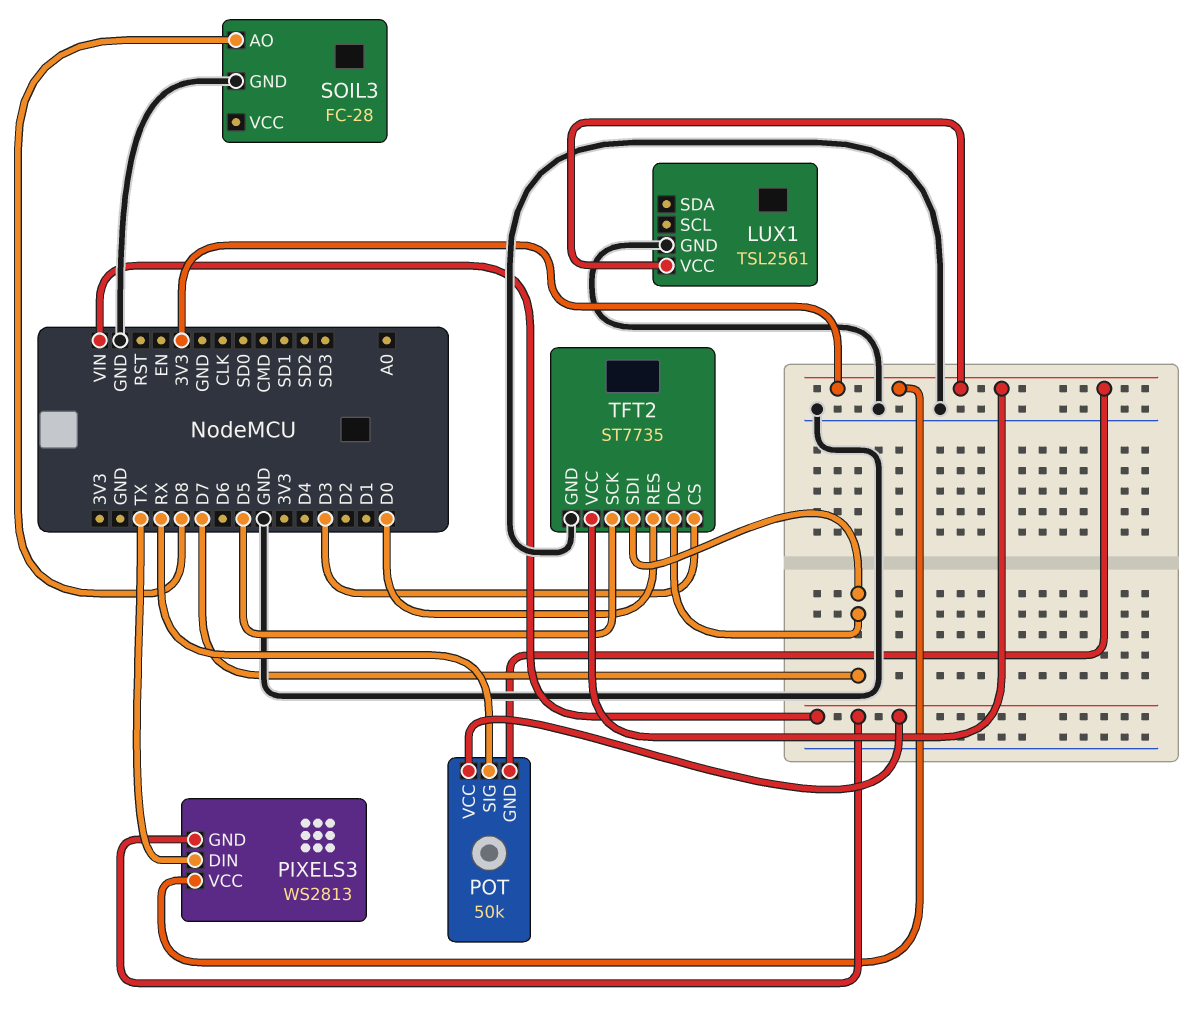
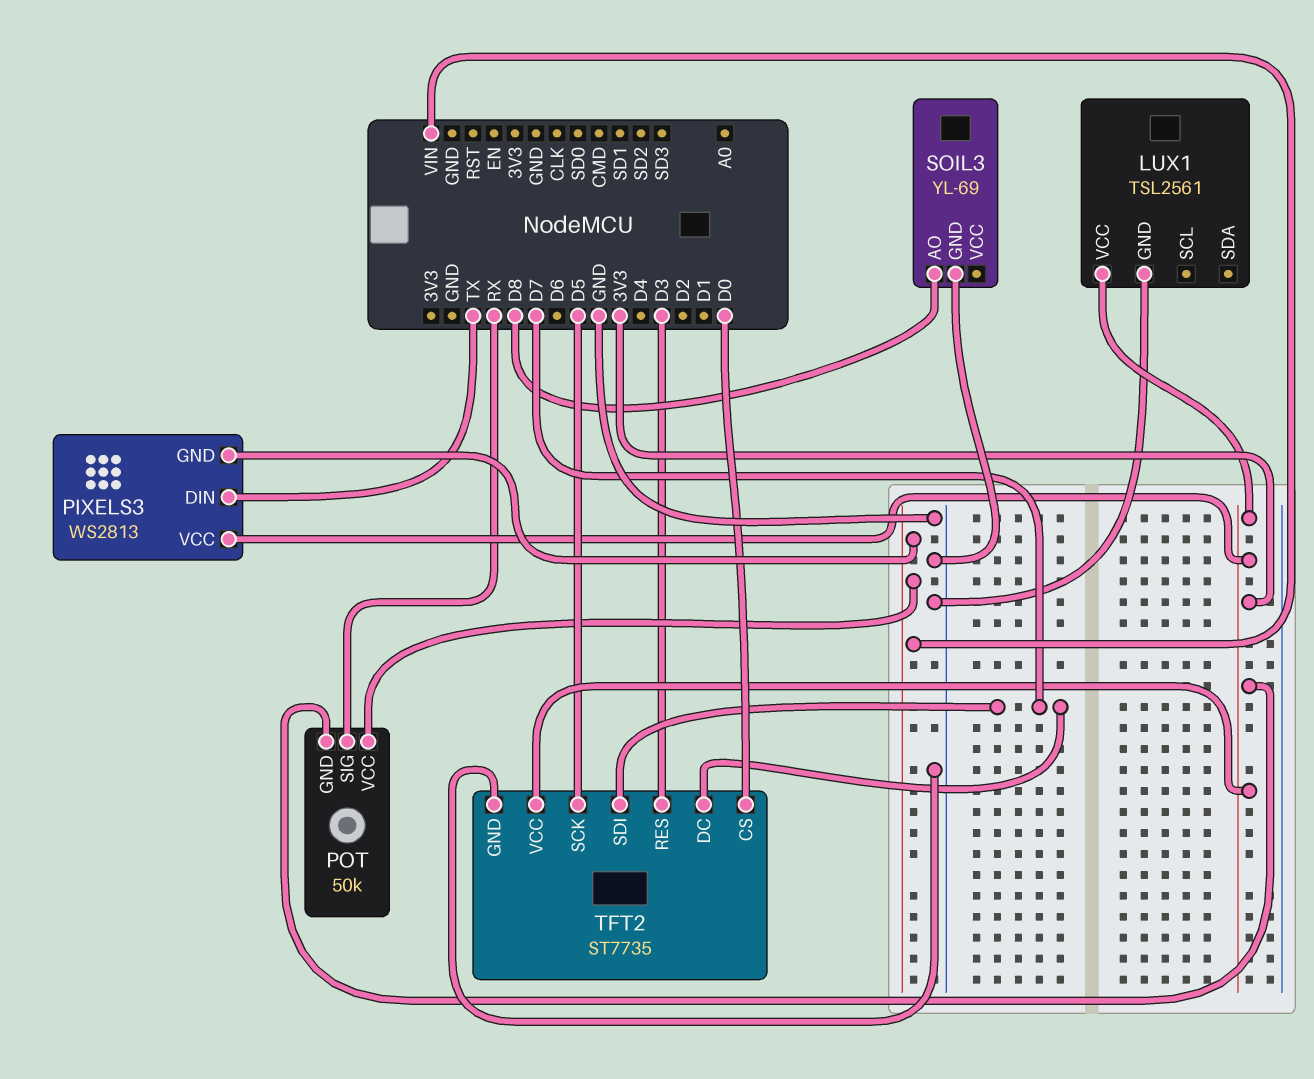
SOIL3: FC-28 -> YL-69
TFT2 pin CS: D3 -> D0
TFT2 pin RES: D0 -> D3

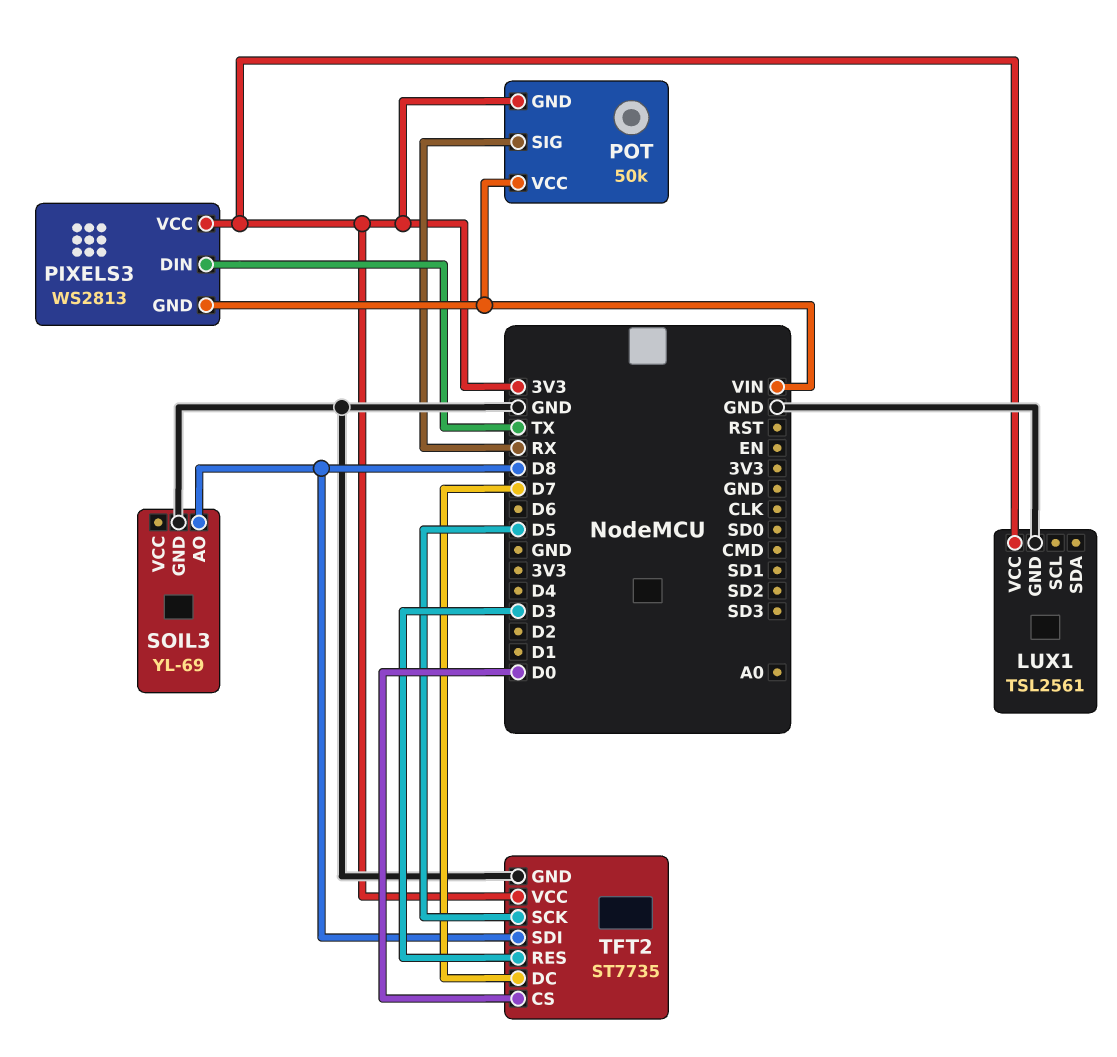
TFT2 pin SDI: D7 -> D8

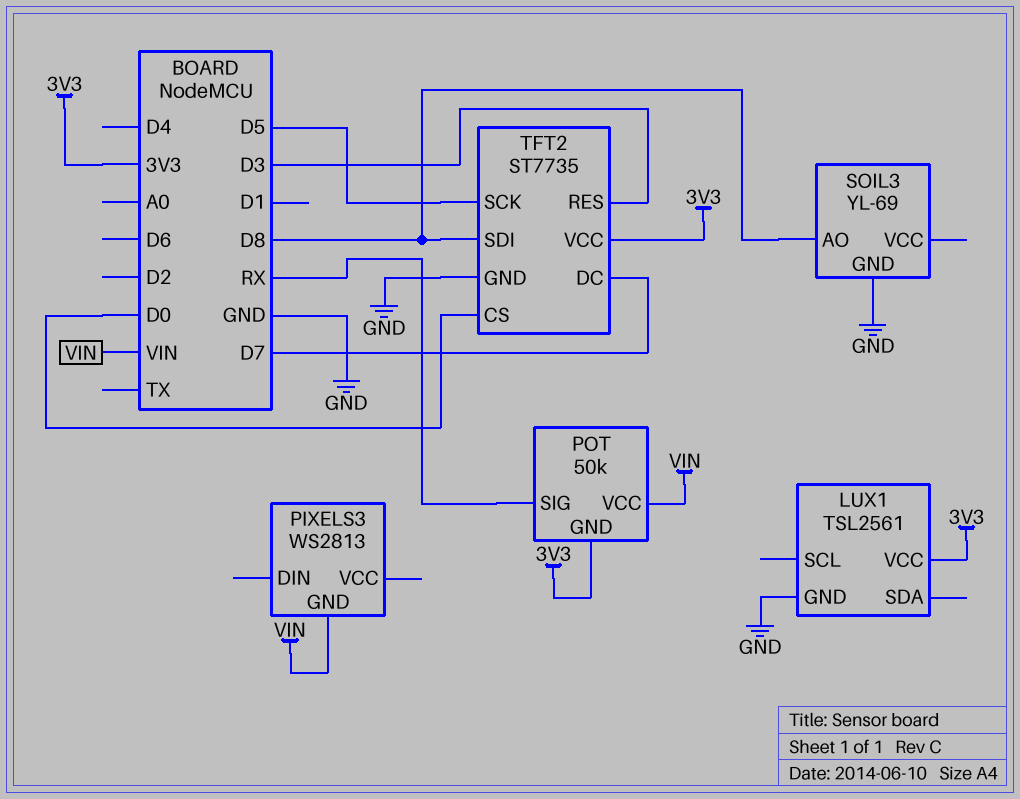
PIXELS3 pin DIN: TX -> none
PIXELS3 pin VCC: 3V3 -> none

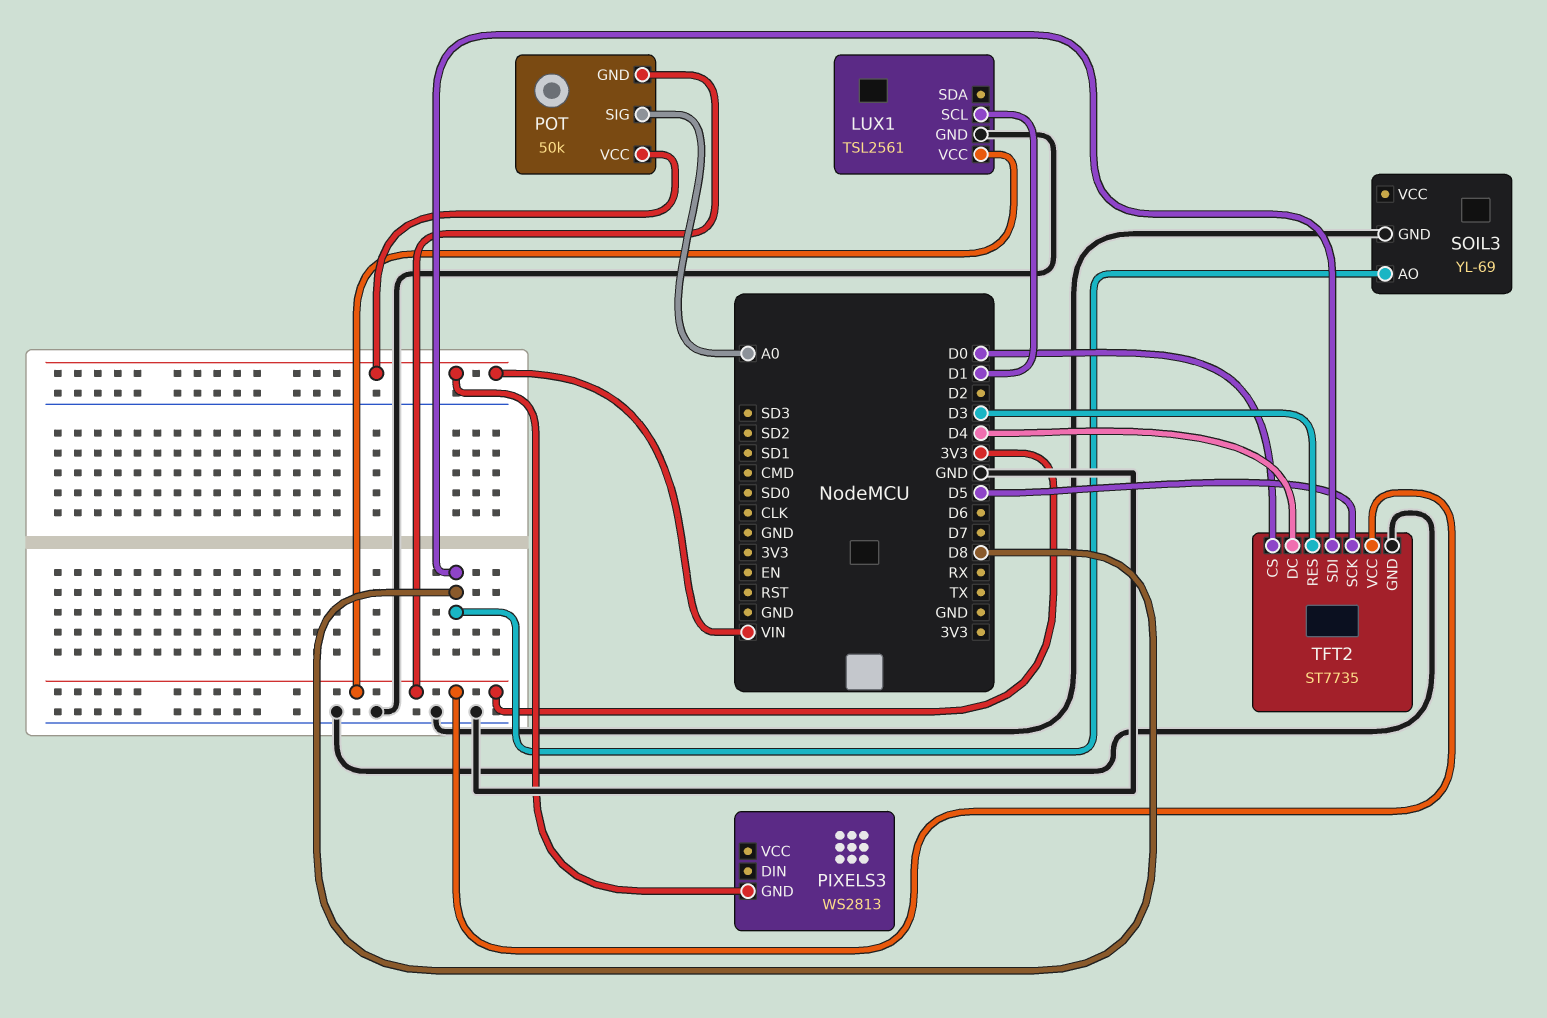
LUX1 pin SCL: none -> D1
POT pin SIG: RX -> A0
TFT2 pin DC: D7 -> D4

